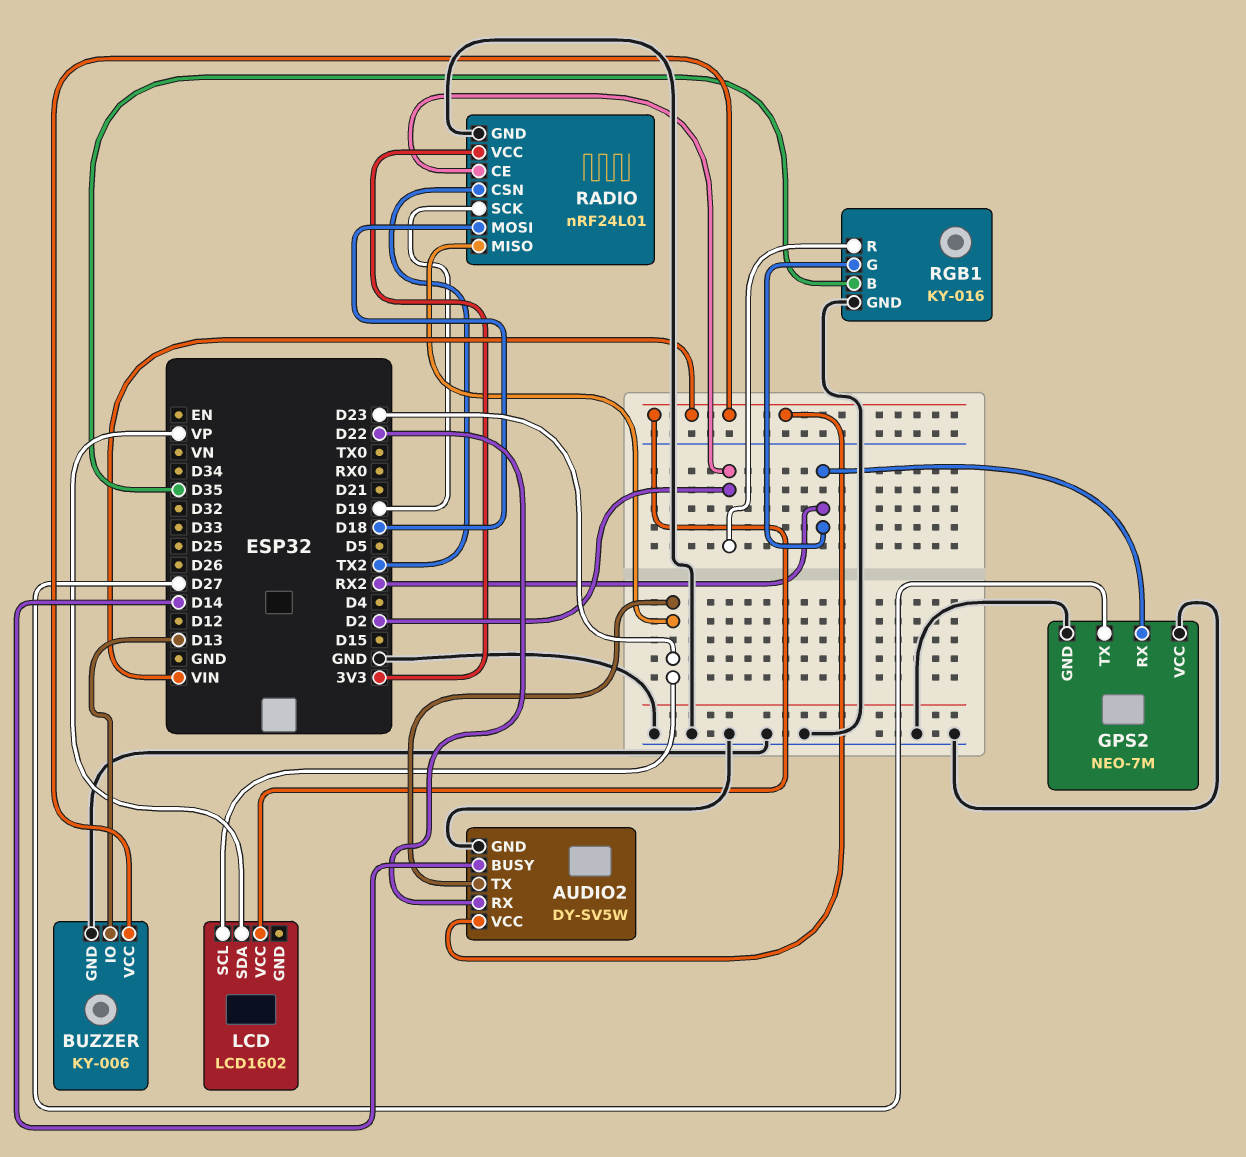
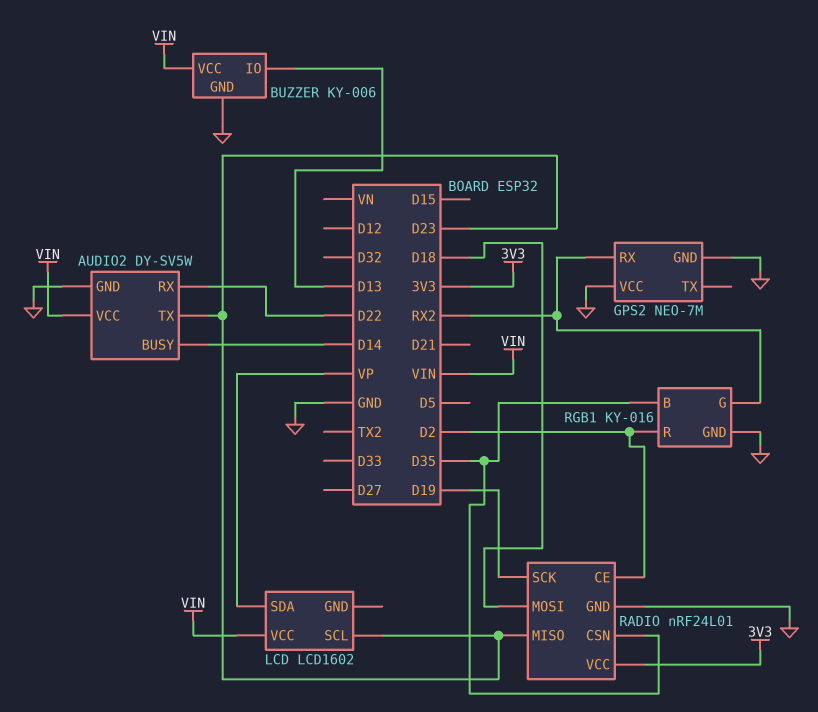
GPS2 pin TX: D27 -> none
RADIO pin CSN: TX2 -> D35

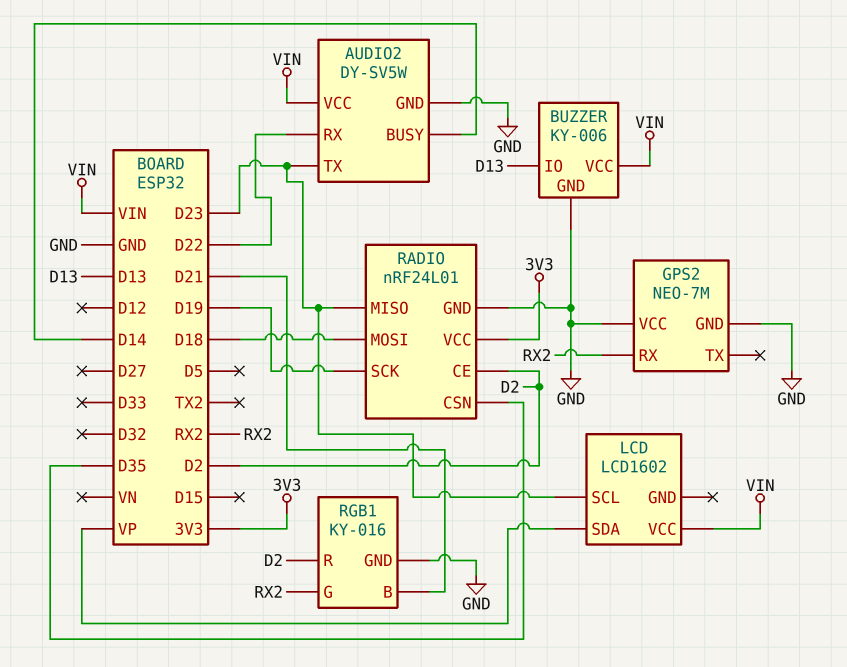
RGB1 pin B: D35 -> D21

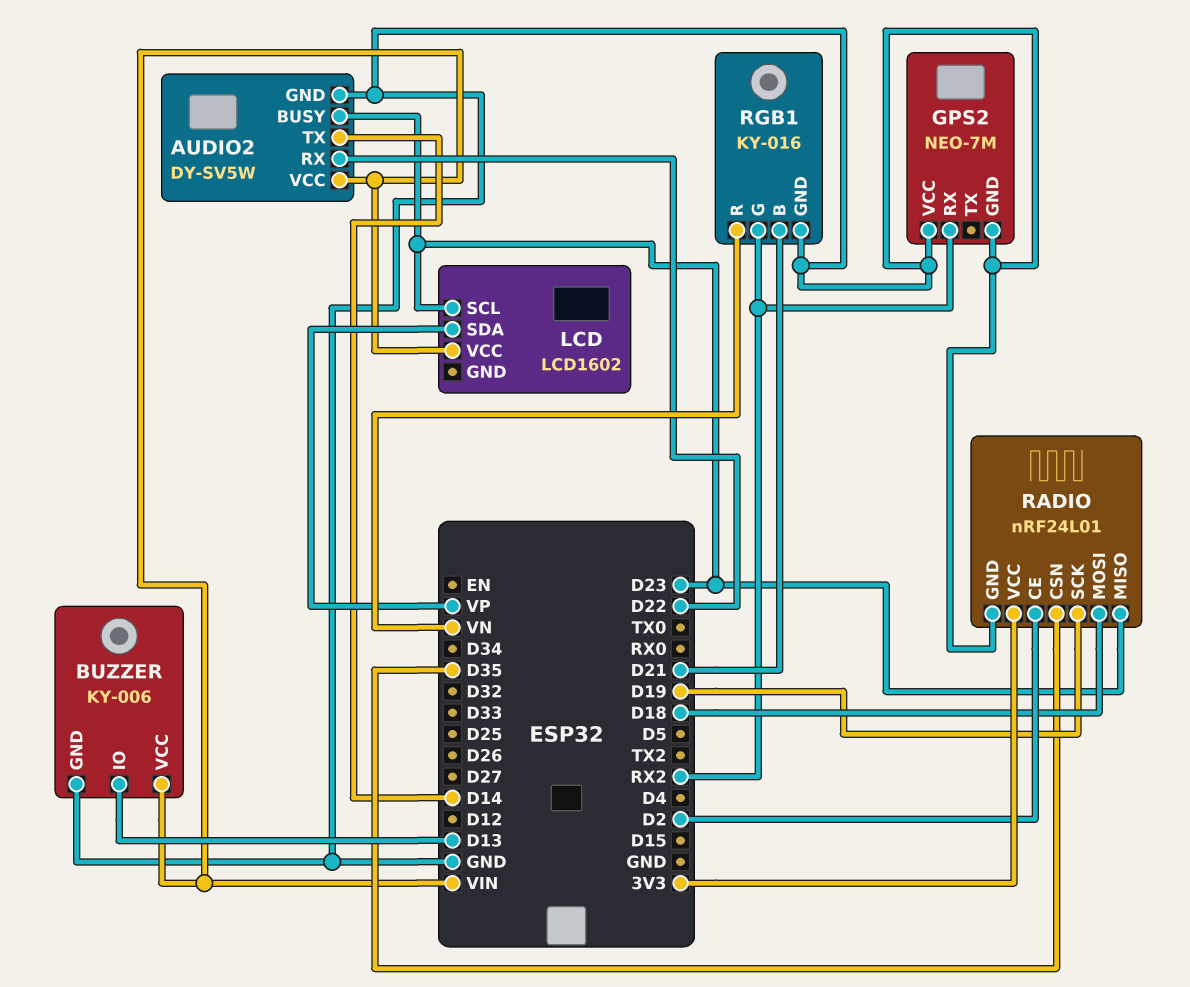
AUDIO2 pin BUSY: D14 -> D23
AUDIO2 pin TX: D23 -> D14
RGB1 pin R: D2 -> VN

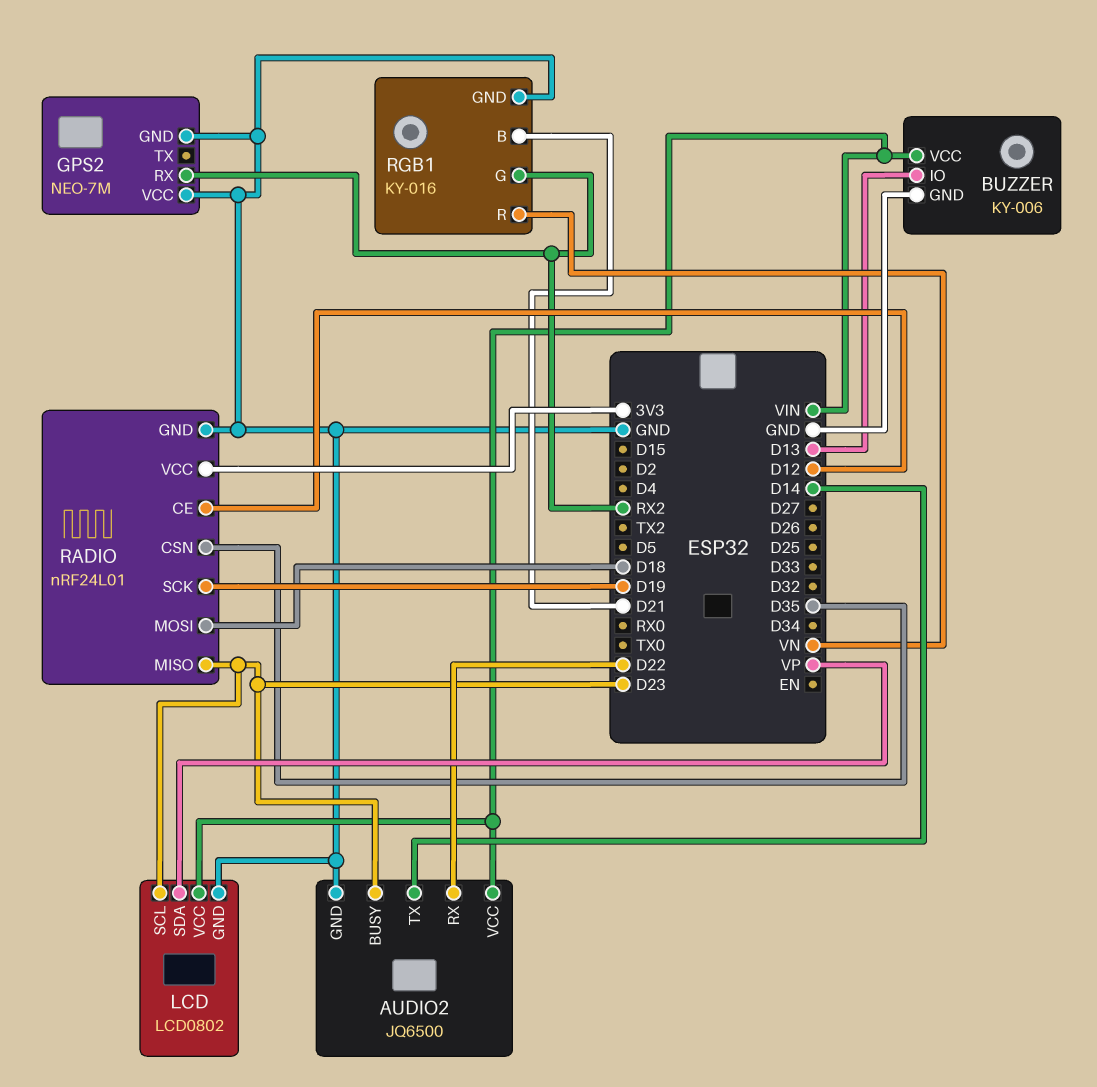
AUDIO2: DY-SV5W -> JQ6500
LCD: LCD1602 -> LCD0802
LCD pin GND: none -> GND
RADIO pin CE: D2 -> D12

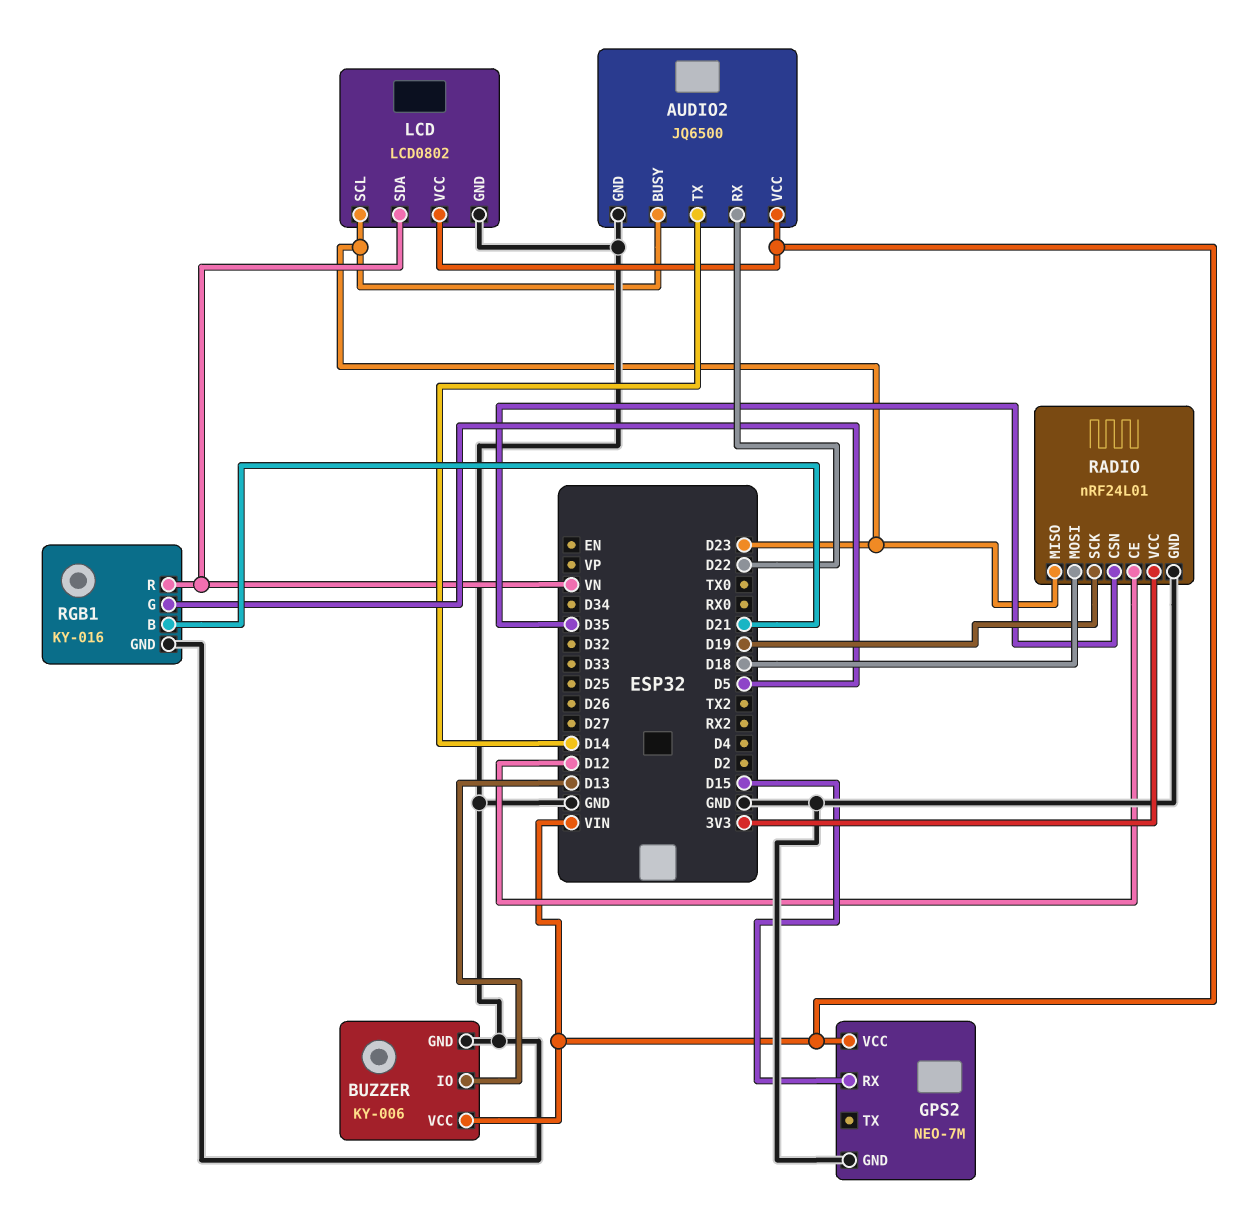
GPS2 pin RX: RX2 -> D15
GPS2 pin VCC: GND -> VIN
LCD pin SDA: VP -> VN
RGB1 pin G: RX2 -> D5

